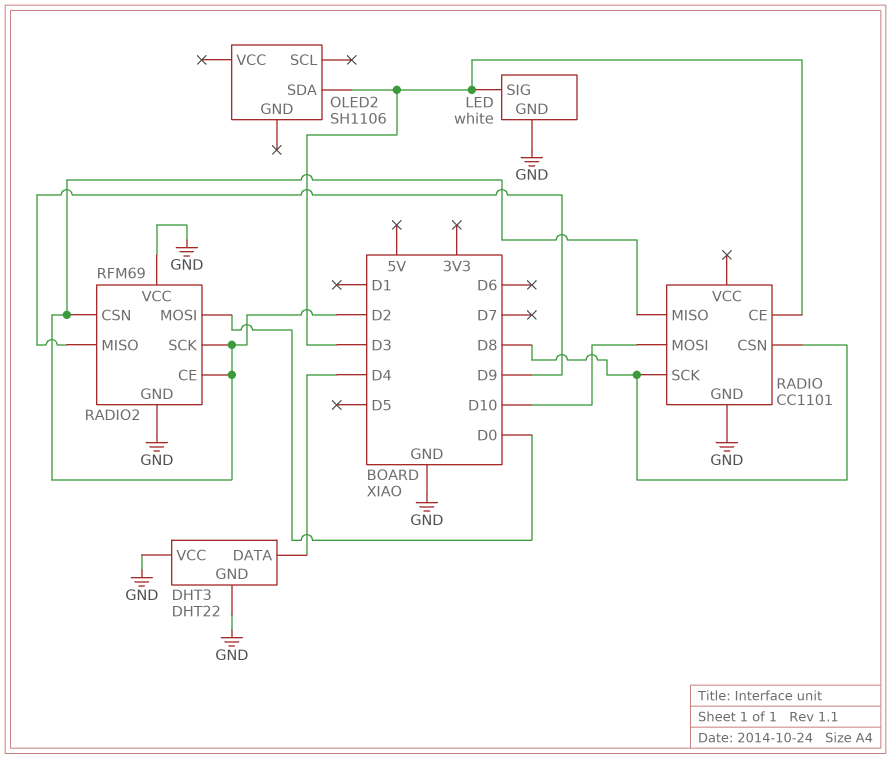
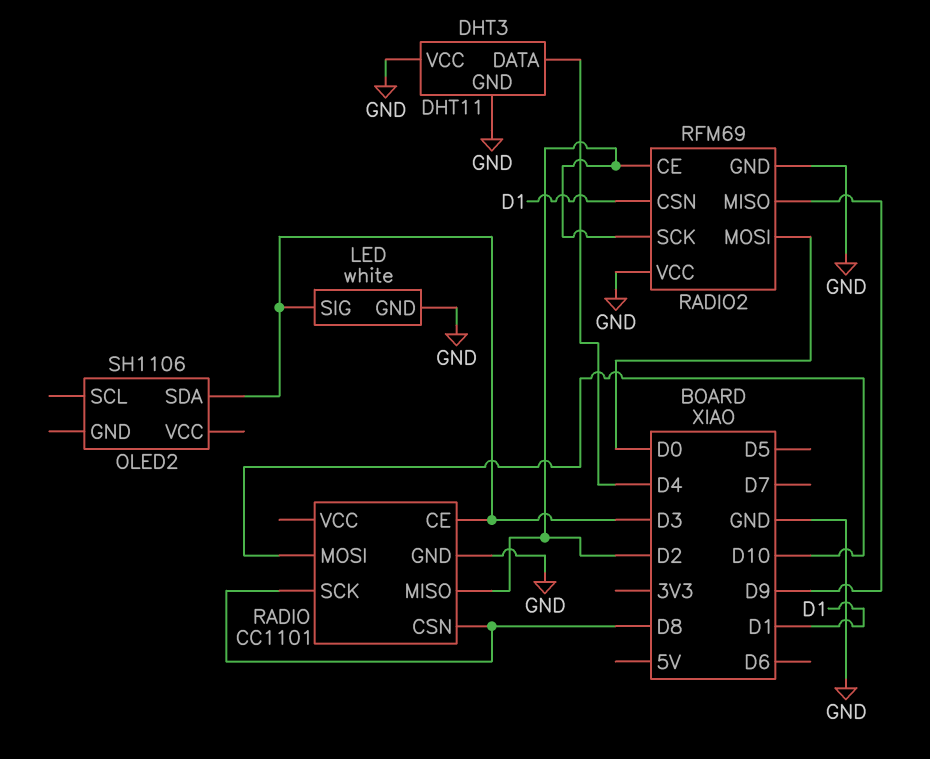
DHT3: DHT22 -> DHT11
RADIO2 pin CSN: D2 -> D1

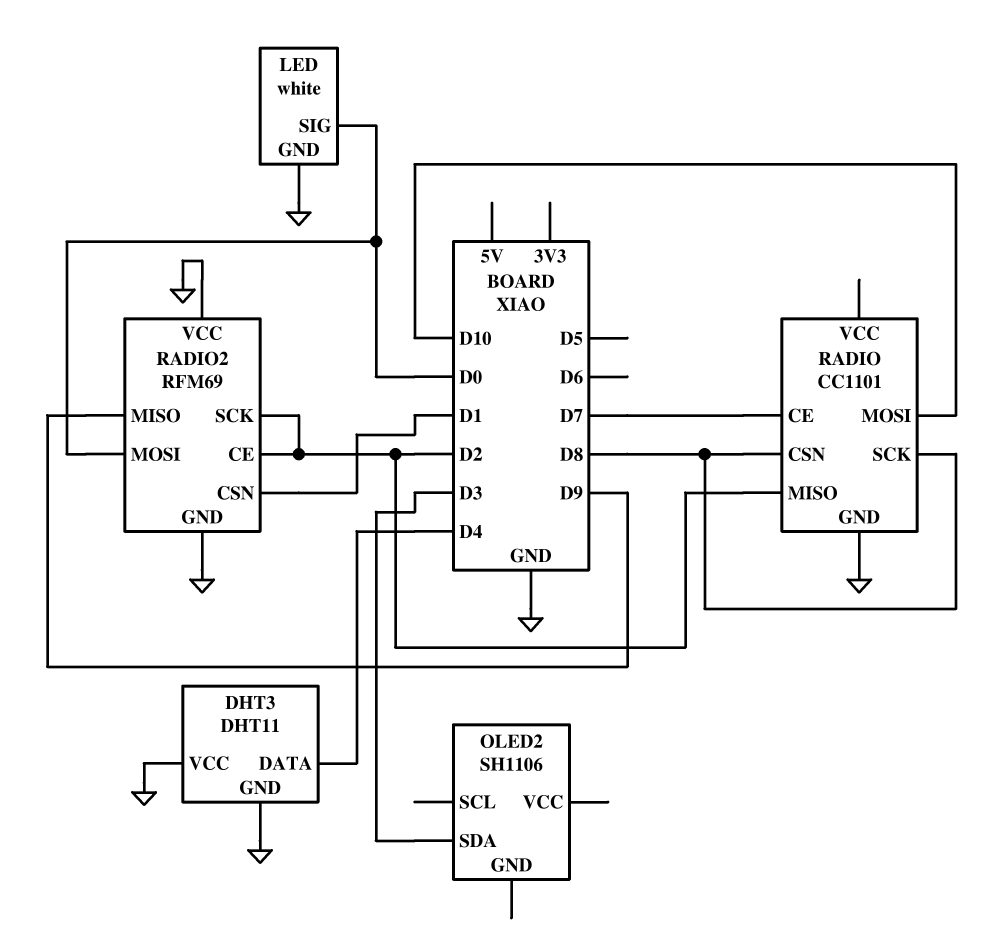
LED pin SIG: D3 -> D0
RADIO pin CE: D3 -> D7

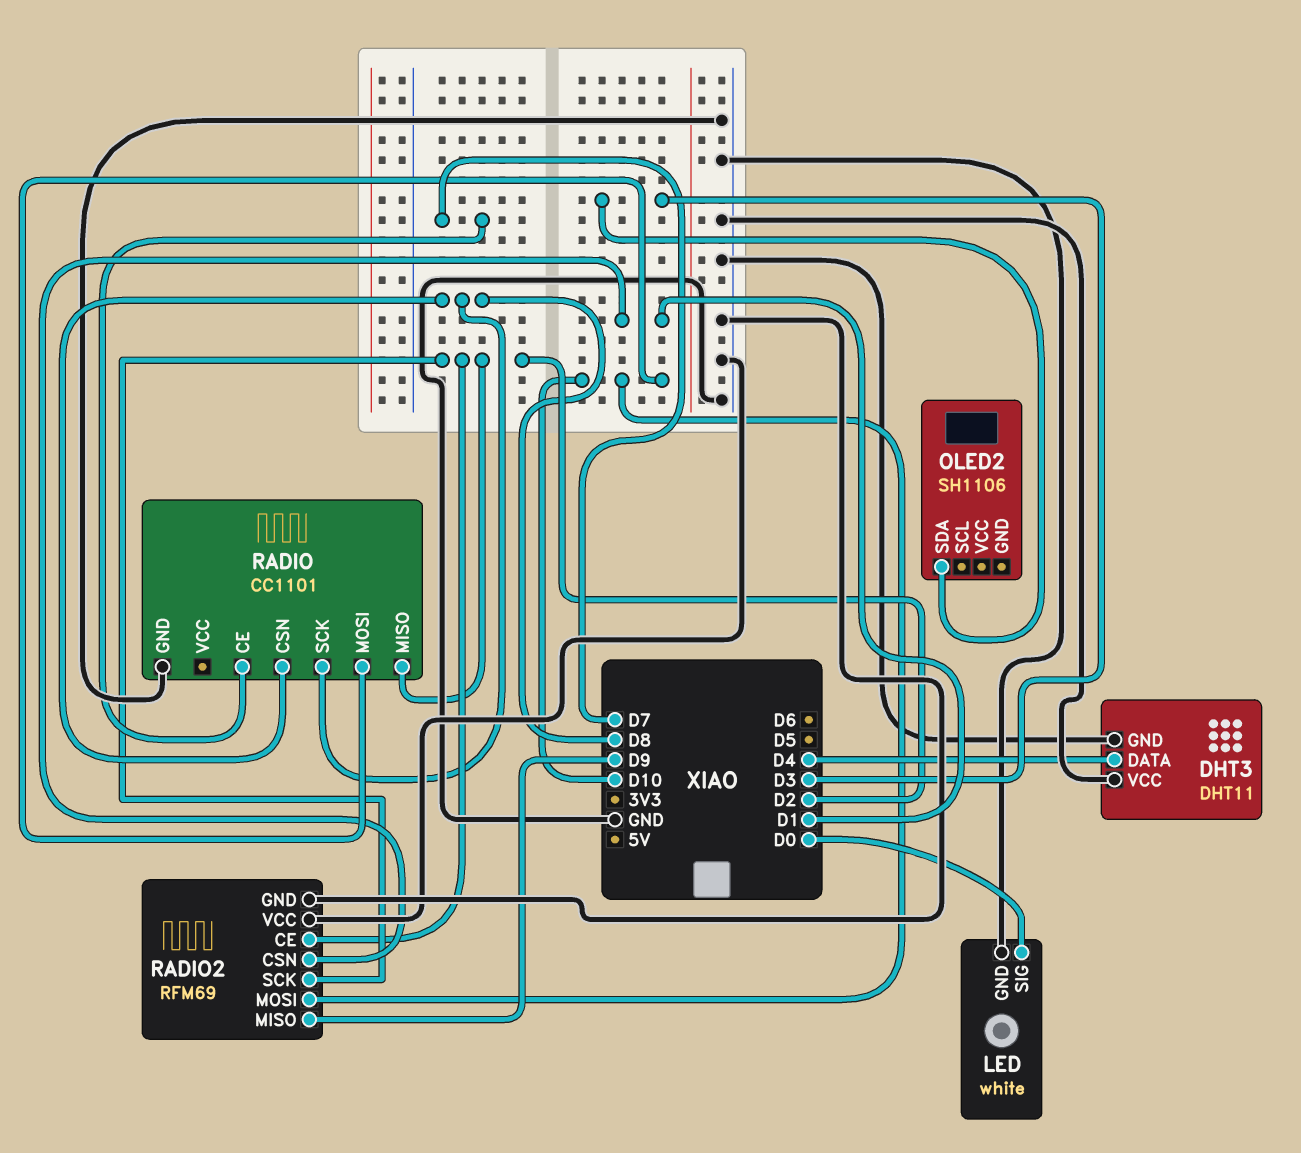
RADIO2 pin MOSI: D0 -> D10

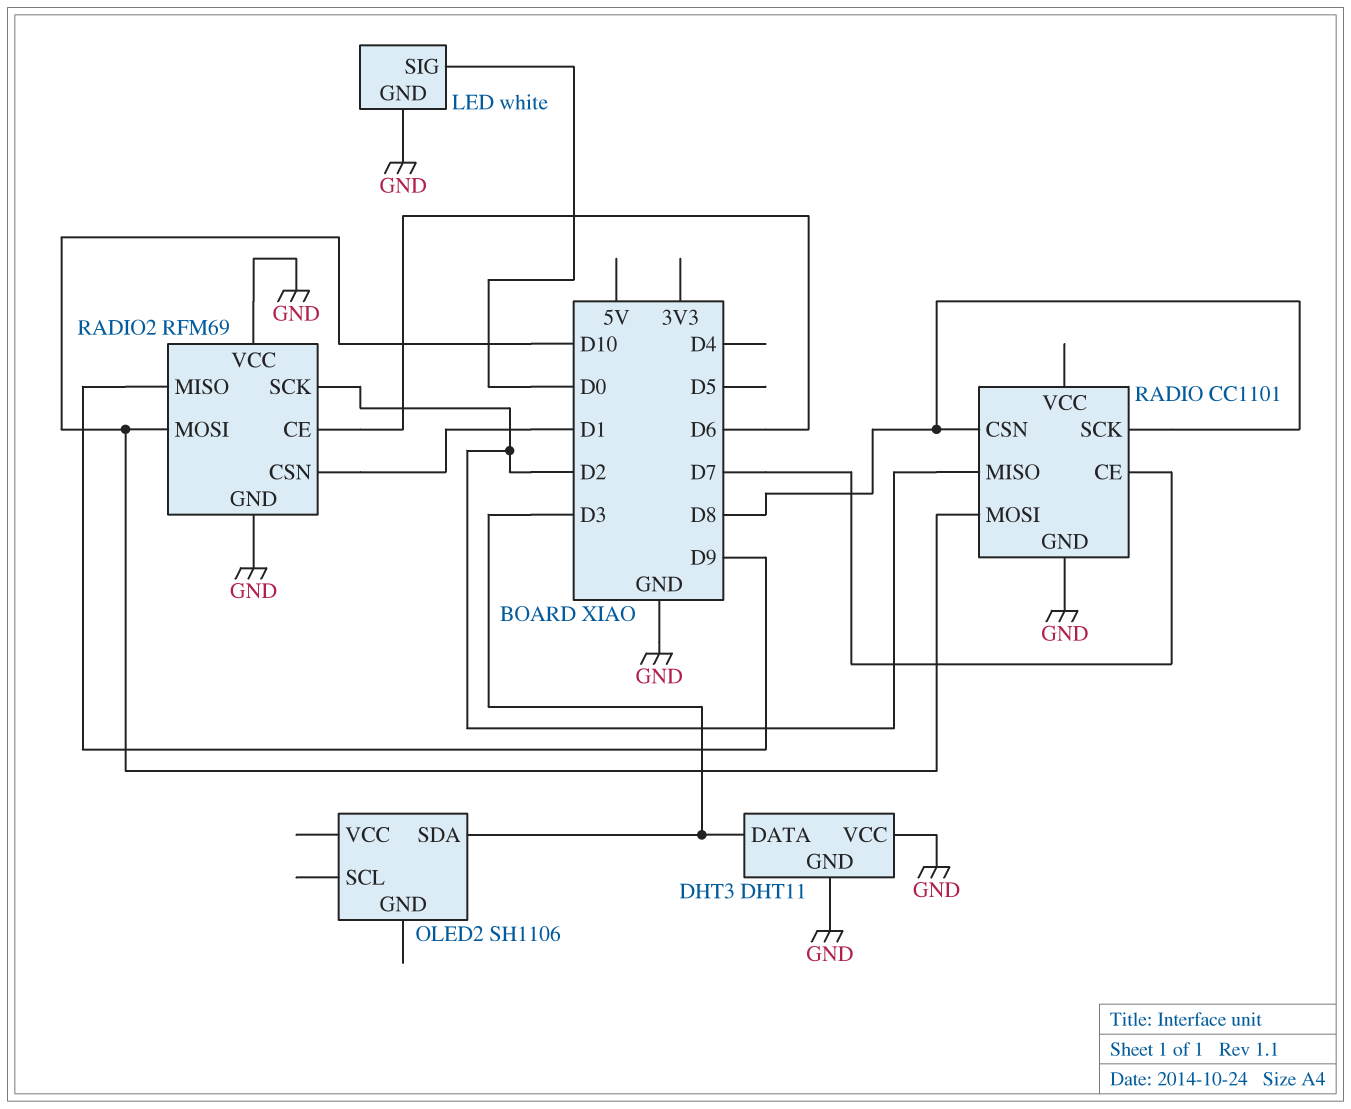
DHT3 pin DATA: D4 -> D3
RADIO2 pin CE: D2 -> D6

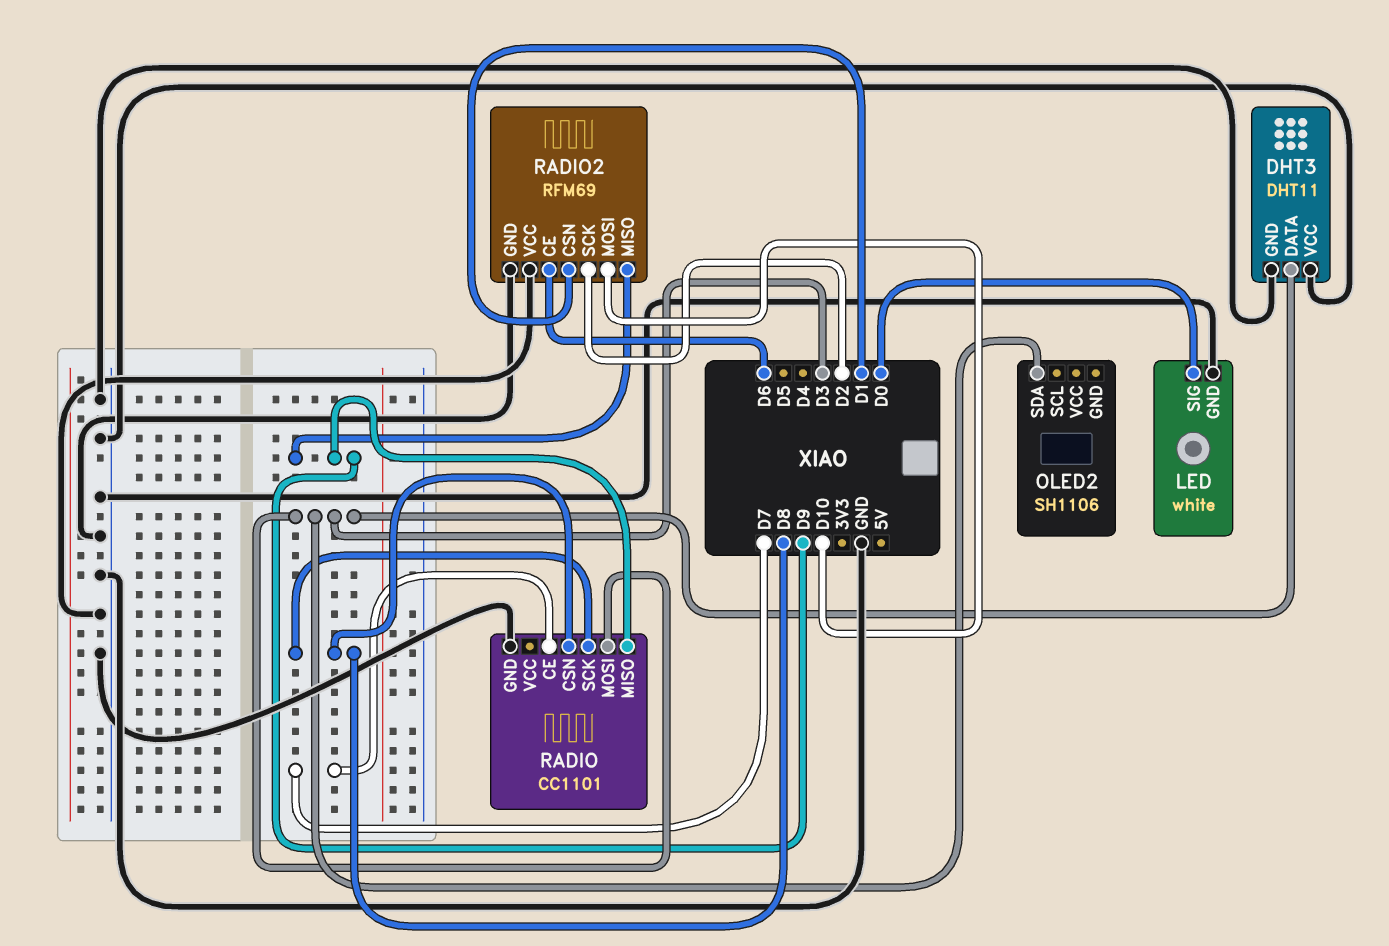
RADIO pin MISO: D2 -> D9
RADIO pin MOSI: D10 -> D3

